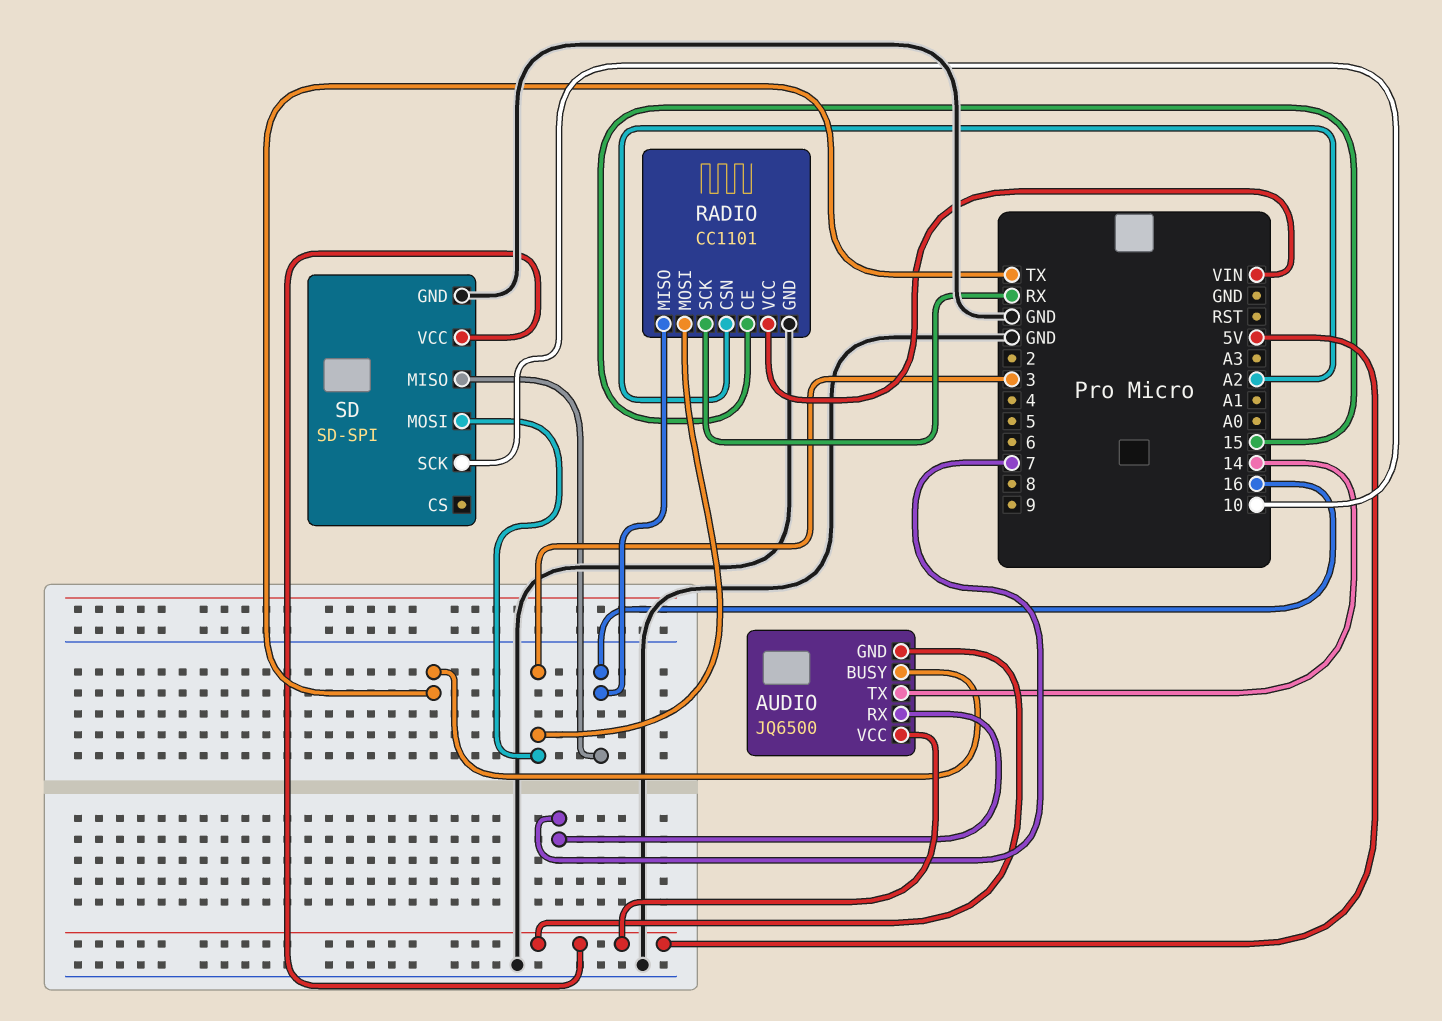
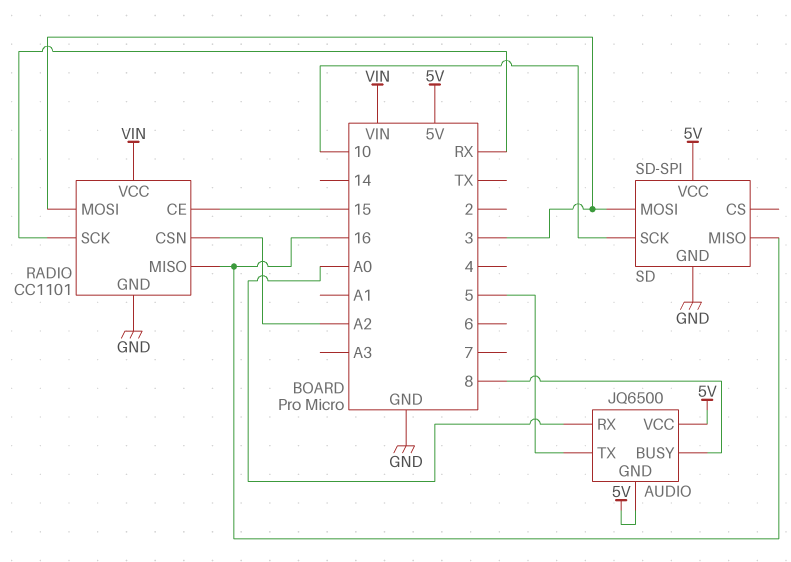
AUDIO pin BUSY: TX -> 8
AUDIO pin RX: 7 -> A0
AUDIO pin TX: 14 -> 5

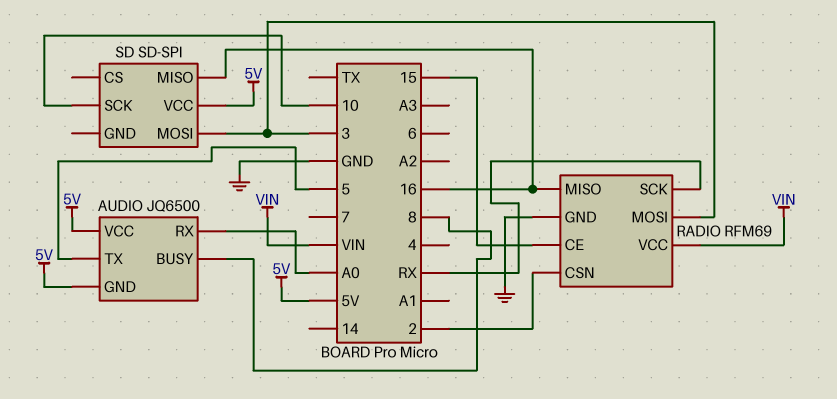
RADIO: CC1101 -> RFM69
RADIO pin CSN: A2 -> 2
SD pin GND: GND -> none

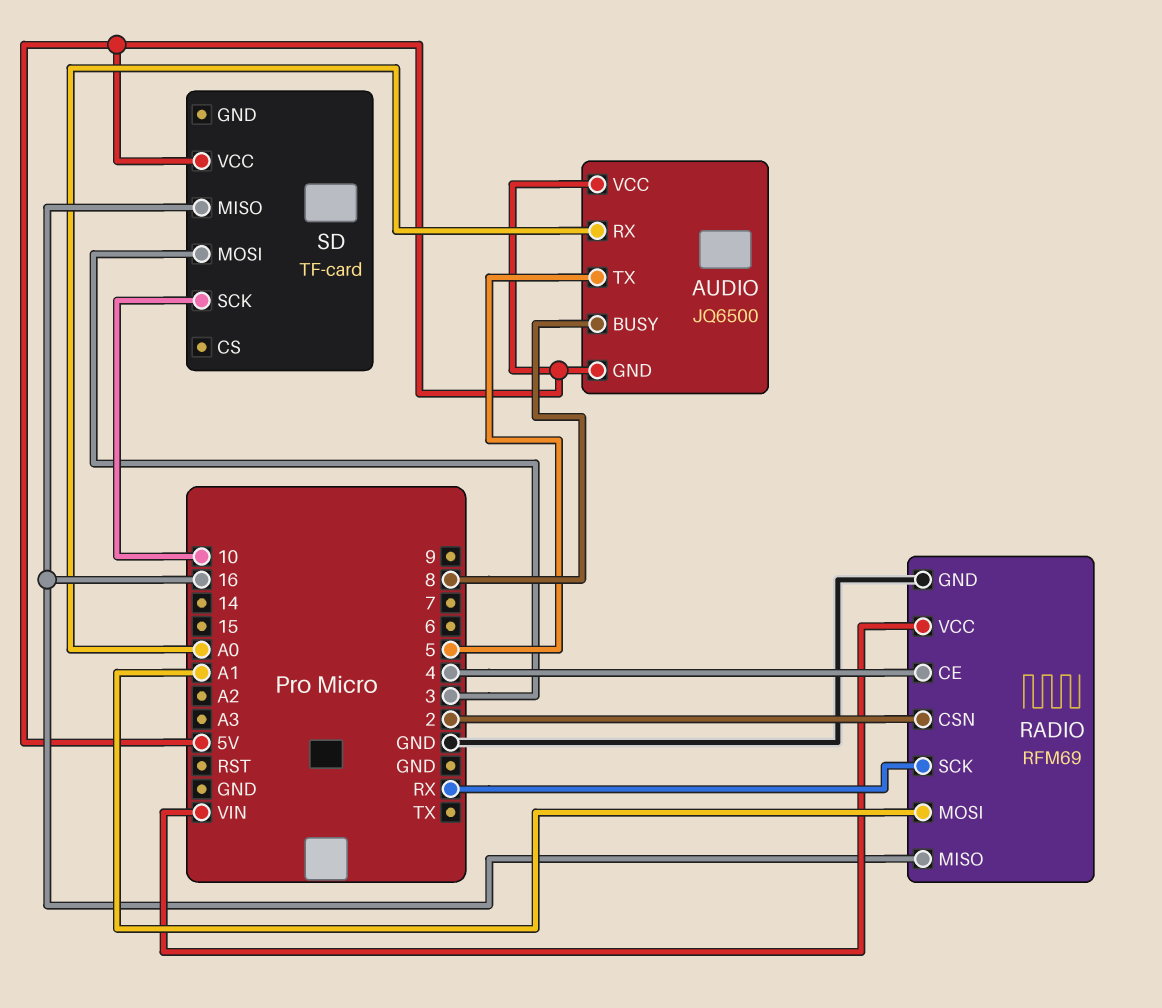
RADIO pin CE: 15 -> 4
RADIO pin MOSI: 3 -> A1
SD: SD-SPI -> TF-card

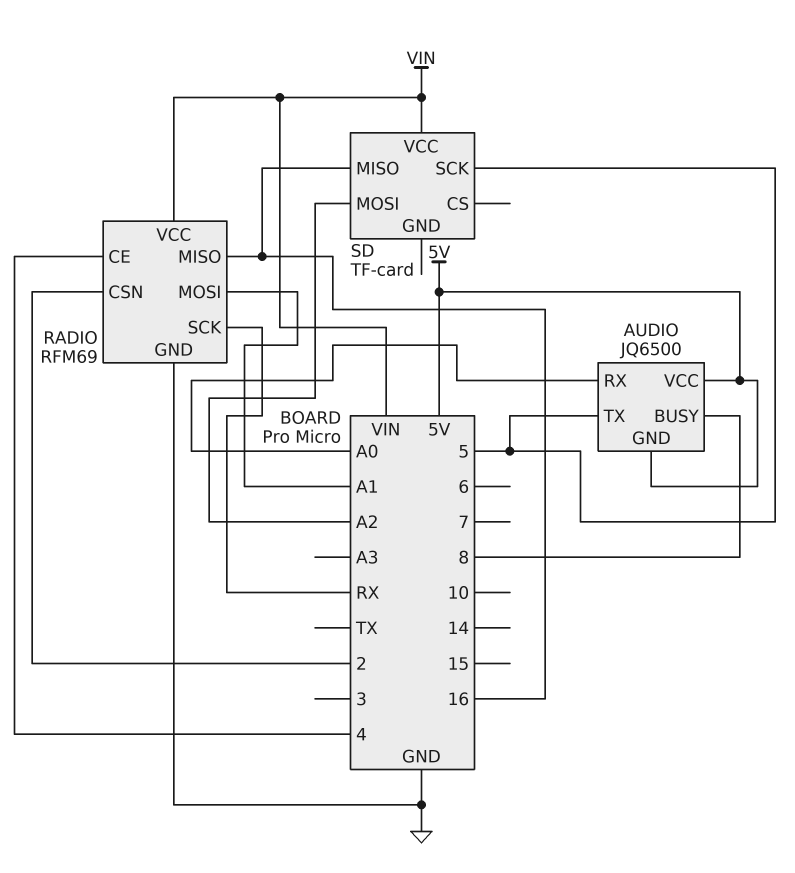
SD pin MOSI: 3 -> A2
SD pin SCK: 10 -> 5
SD pin VCC: 5V -> VIN

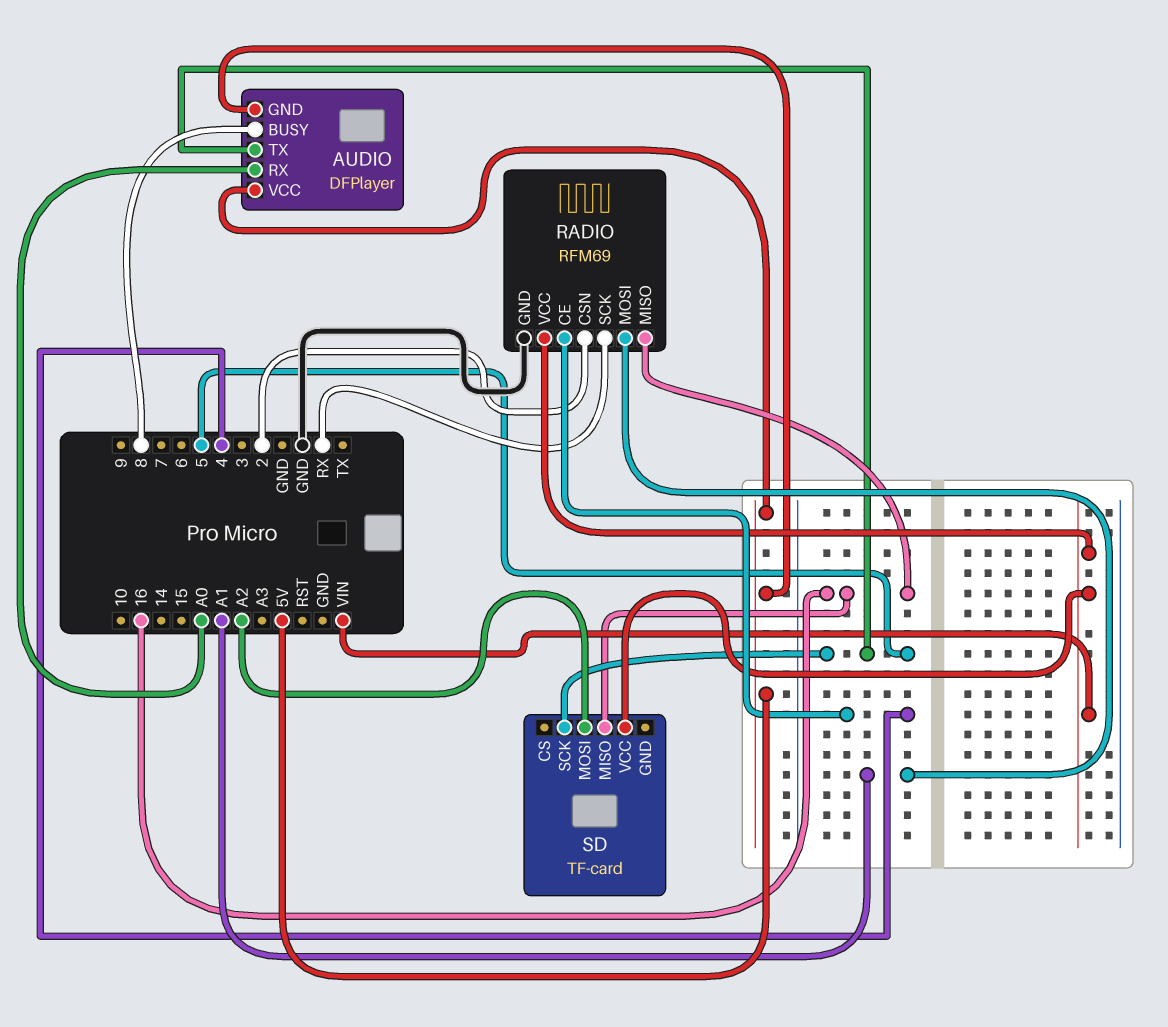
AUDIO: JQ6500 -> DFPlayer

